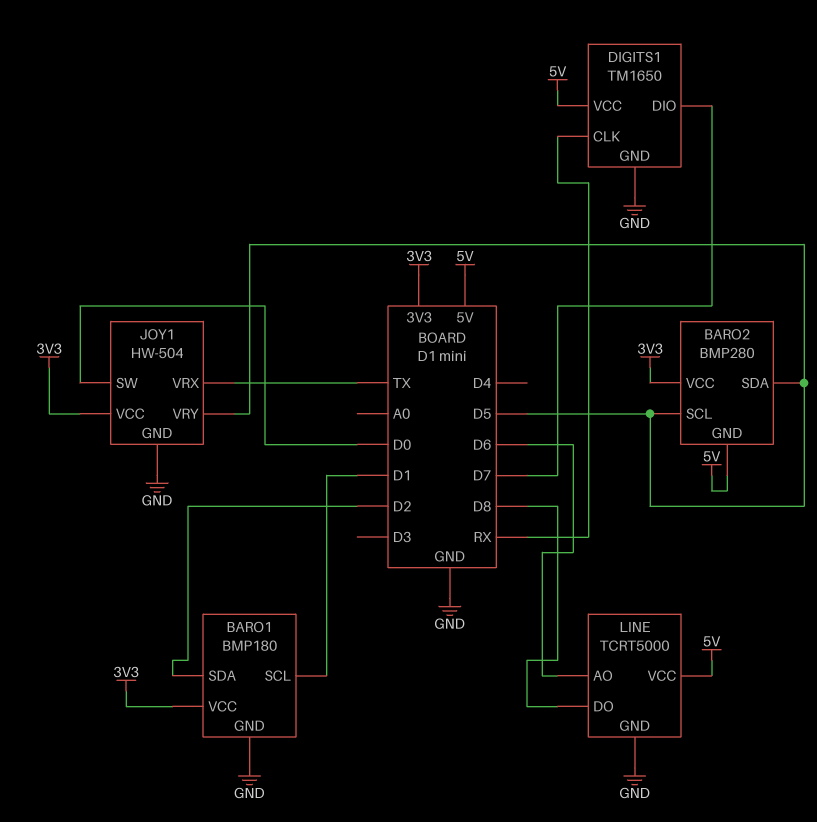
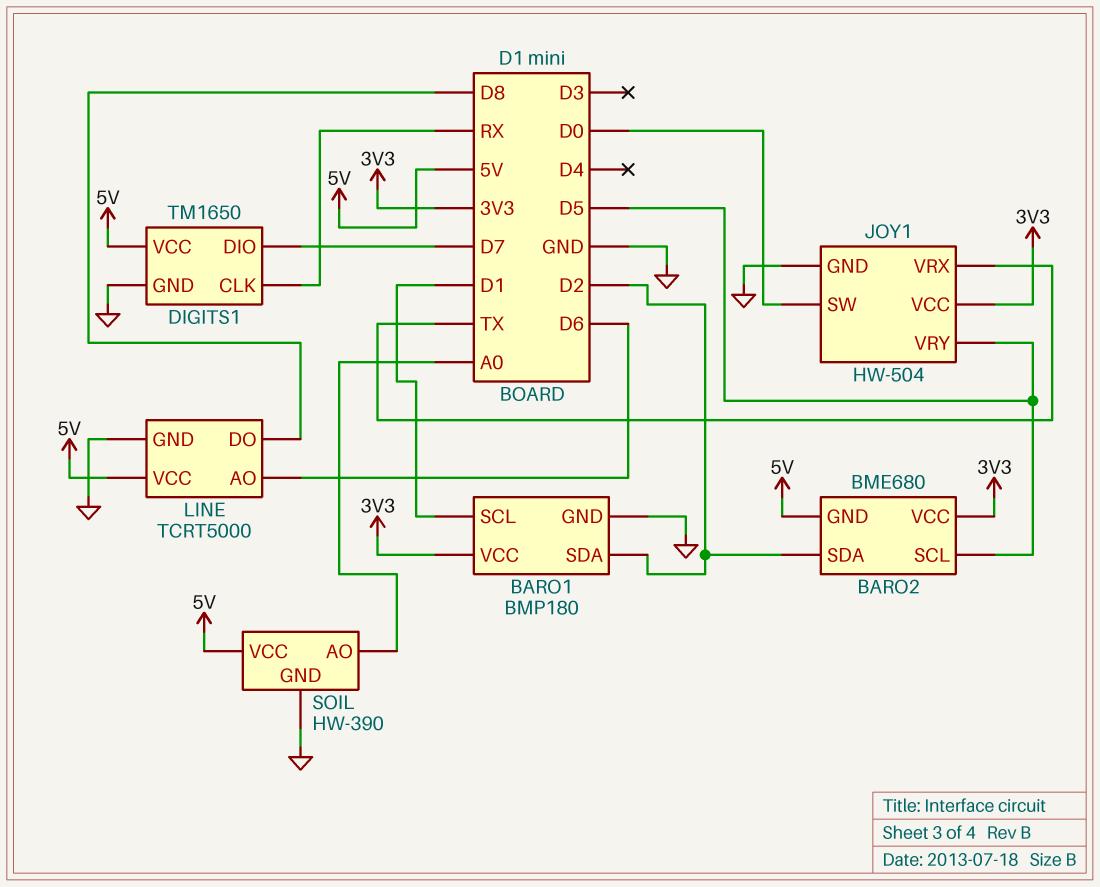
BARO2: BMP280 -> BME680
BARO2 pin SDA: D5 -> D2
SOIL: none -> HW-390
SOIL pin AO: none -> A0
SOIL pin GND: none -> GND
SOIL pin VCC: none -> 5V

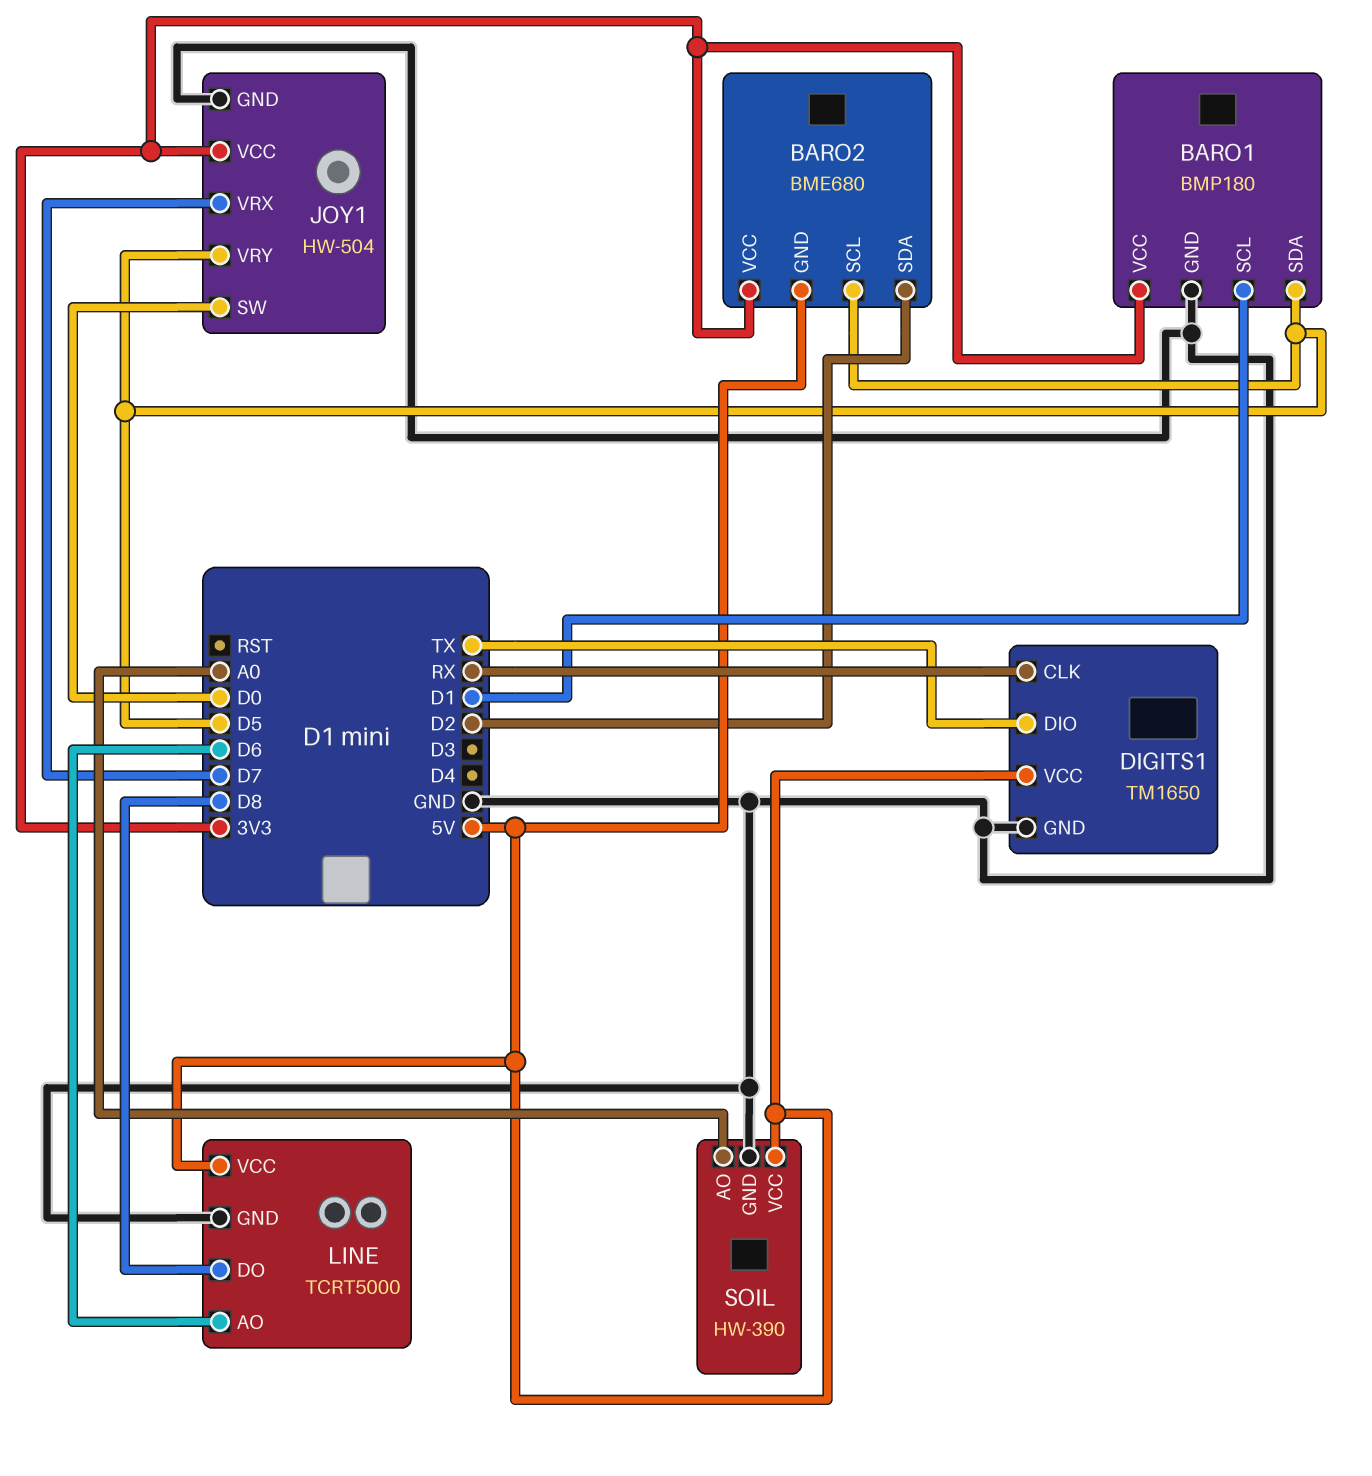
BARO1 pin SDA: D2 -> D5
DIGITS1 pin DIO: D7 -> TX
JOY1 pin VRX: TX -> D7

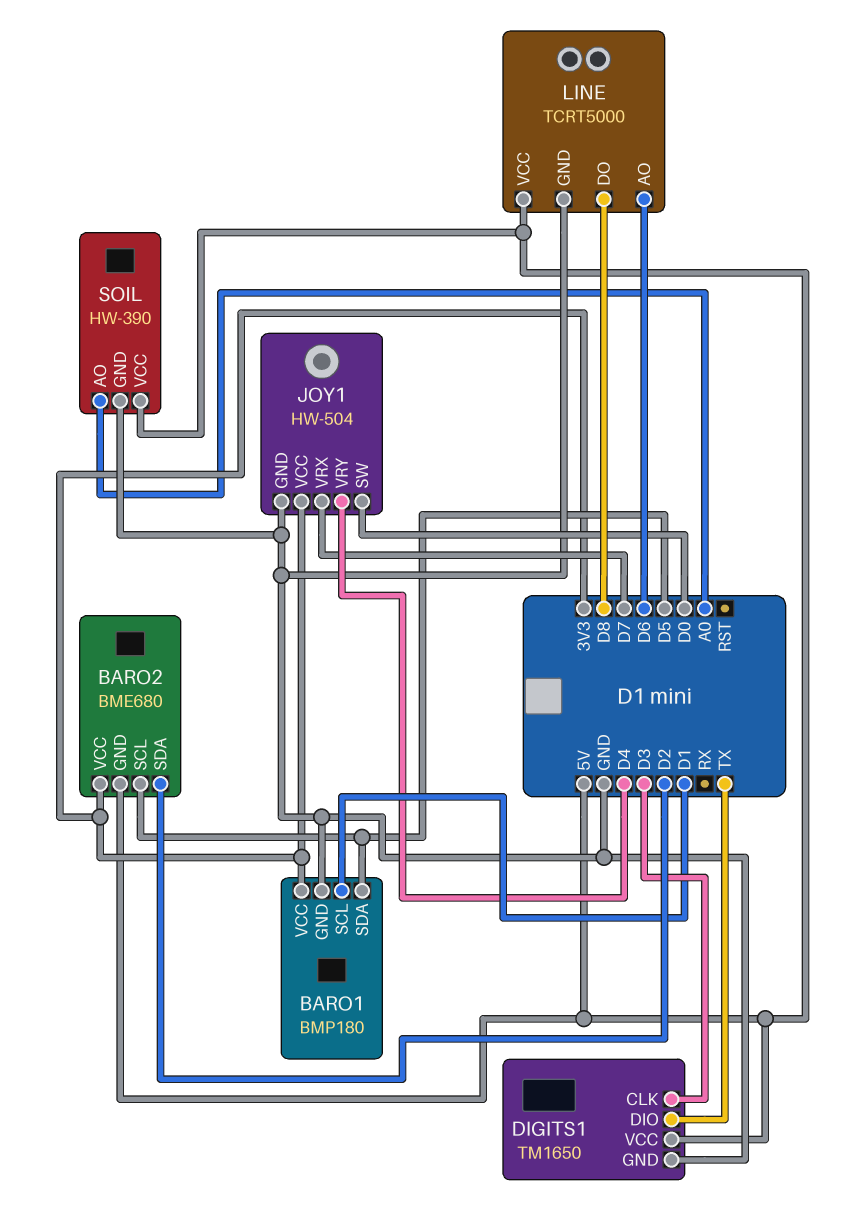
DIGITS1 pin CLK: RX -> D3
JOY1 pin VRY: D5 -> D4

